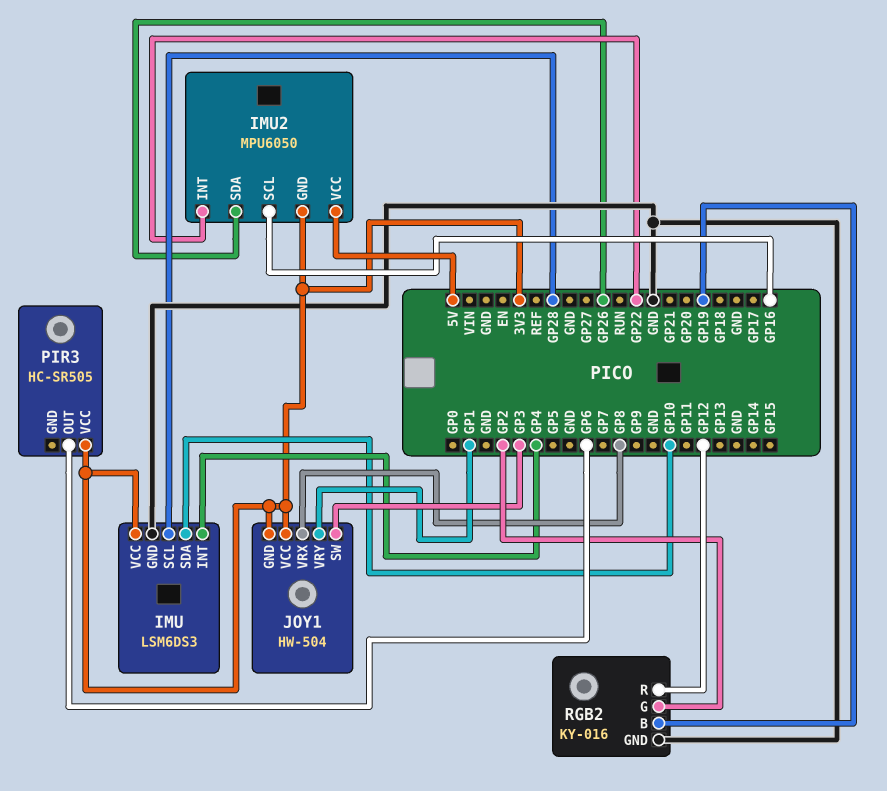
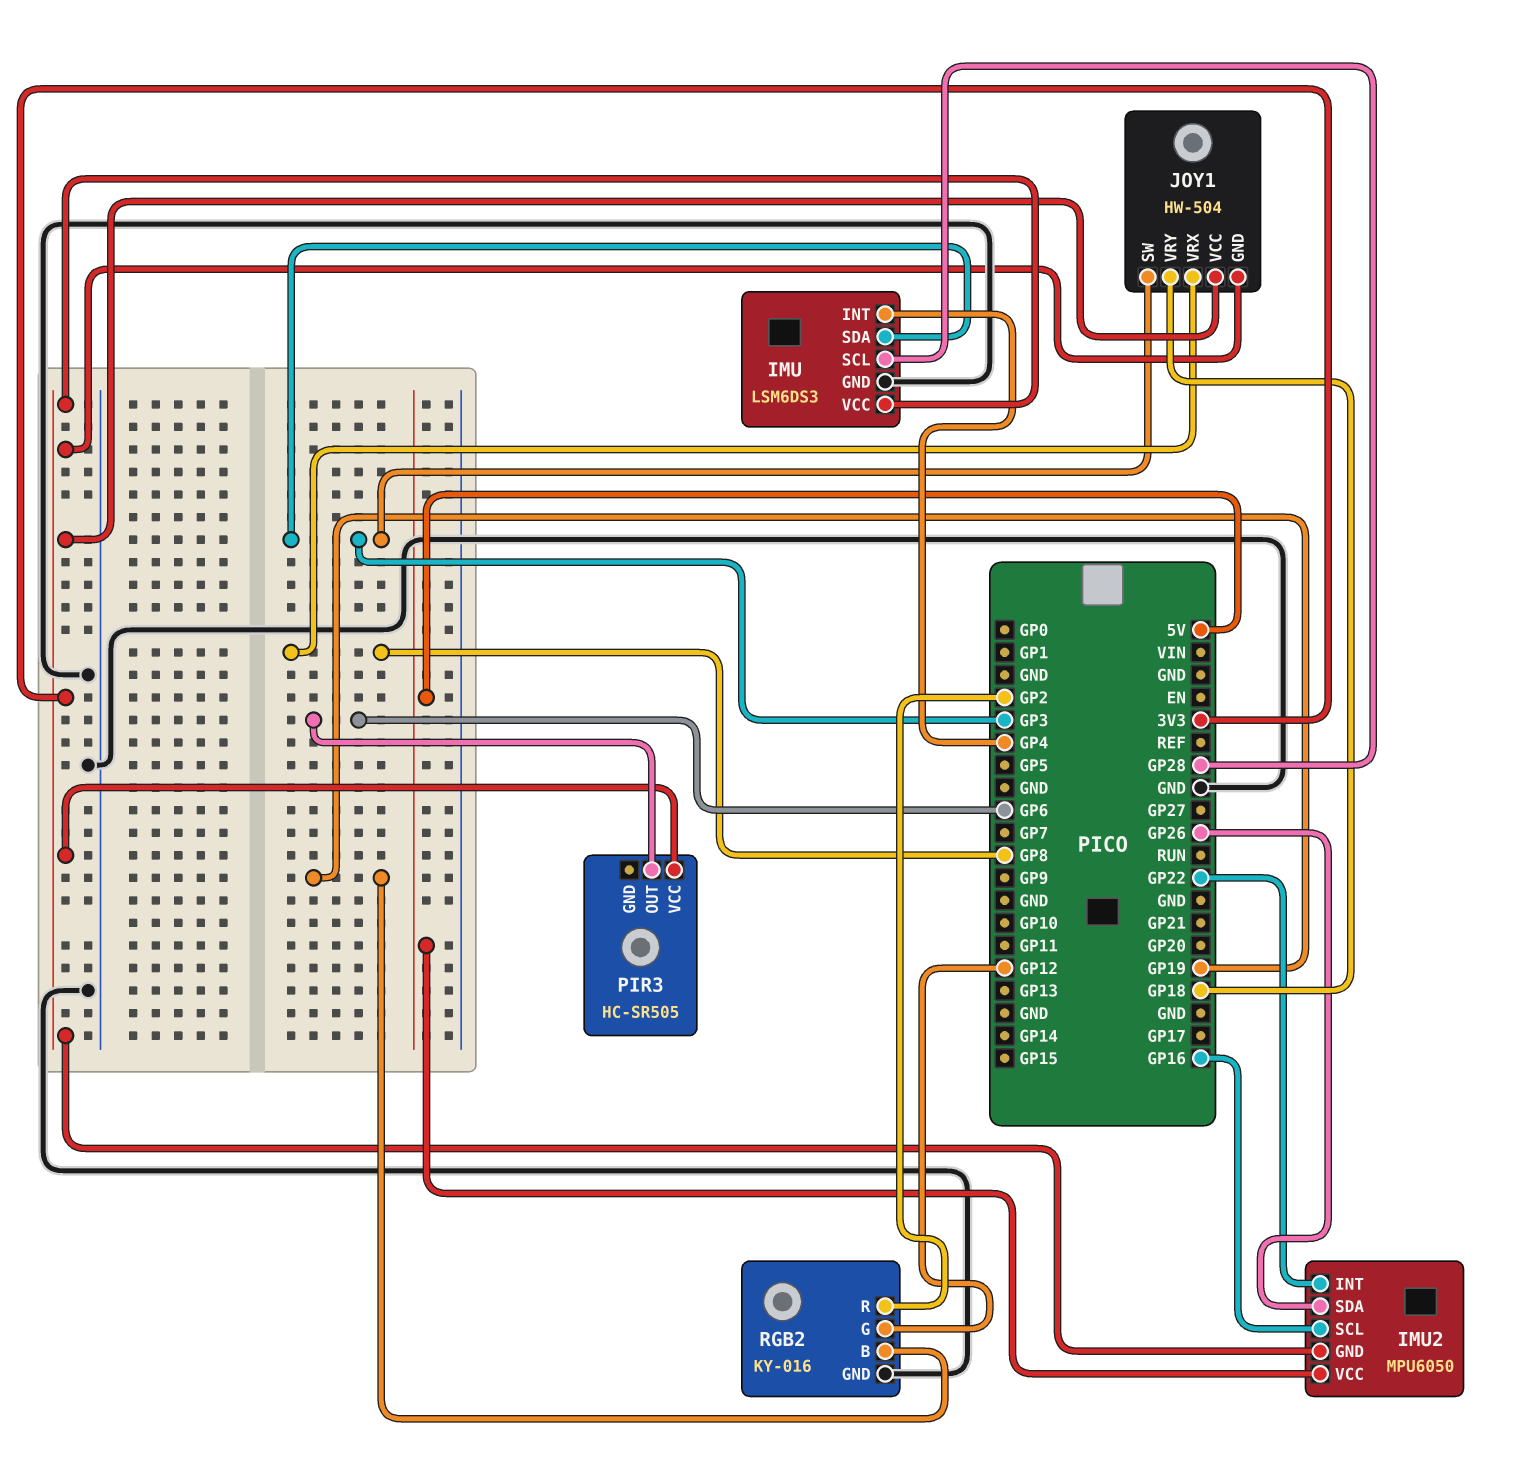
IMU pin SDA: GP10 -> GP3
JOY1 pin VRY: GP1 -> GP18
RGB2 pin G: GP2 -> GP12
RGB2 pin R: GP12 -> GP2

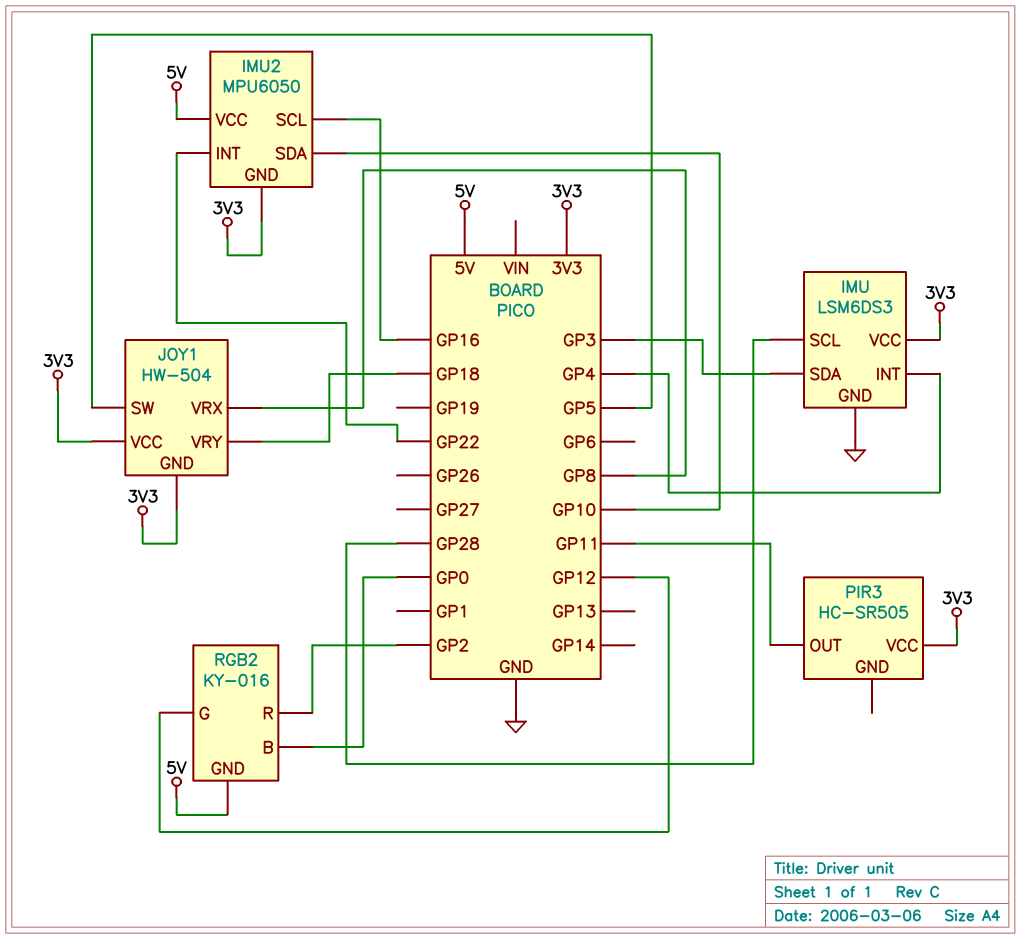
IMU2 pin SDA: GP26 -> GP10
JOY1 pin SW: GP3 -> GP5
PIR3 pin OUT: GP6 -> GP11
RGB2 pin B: GP19 -> GP0
RGB2 pin GND: GND -> 5V

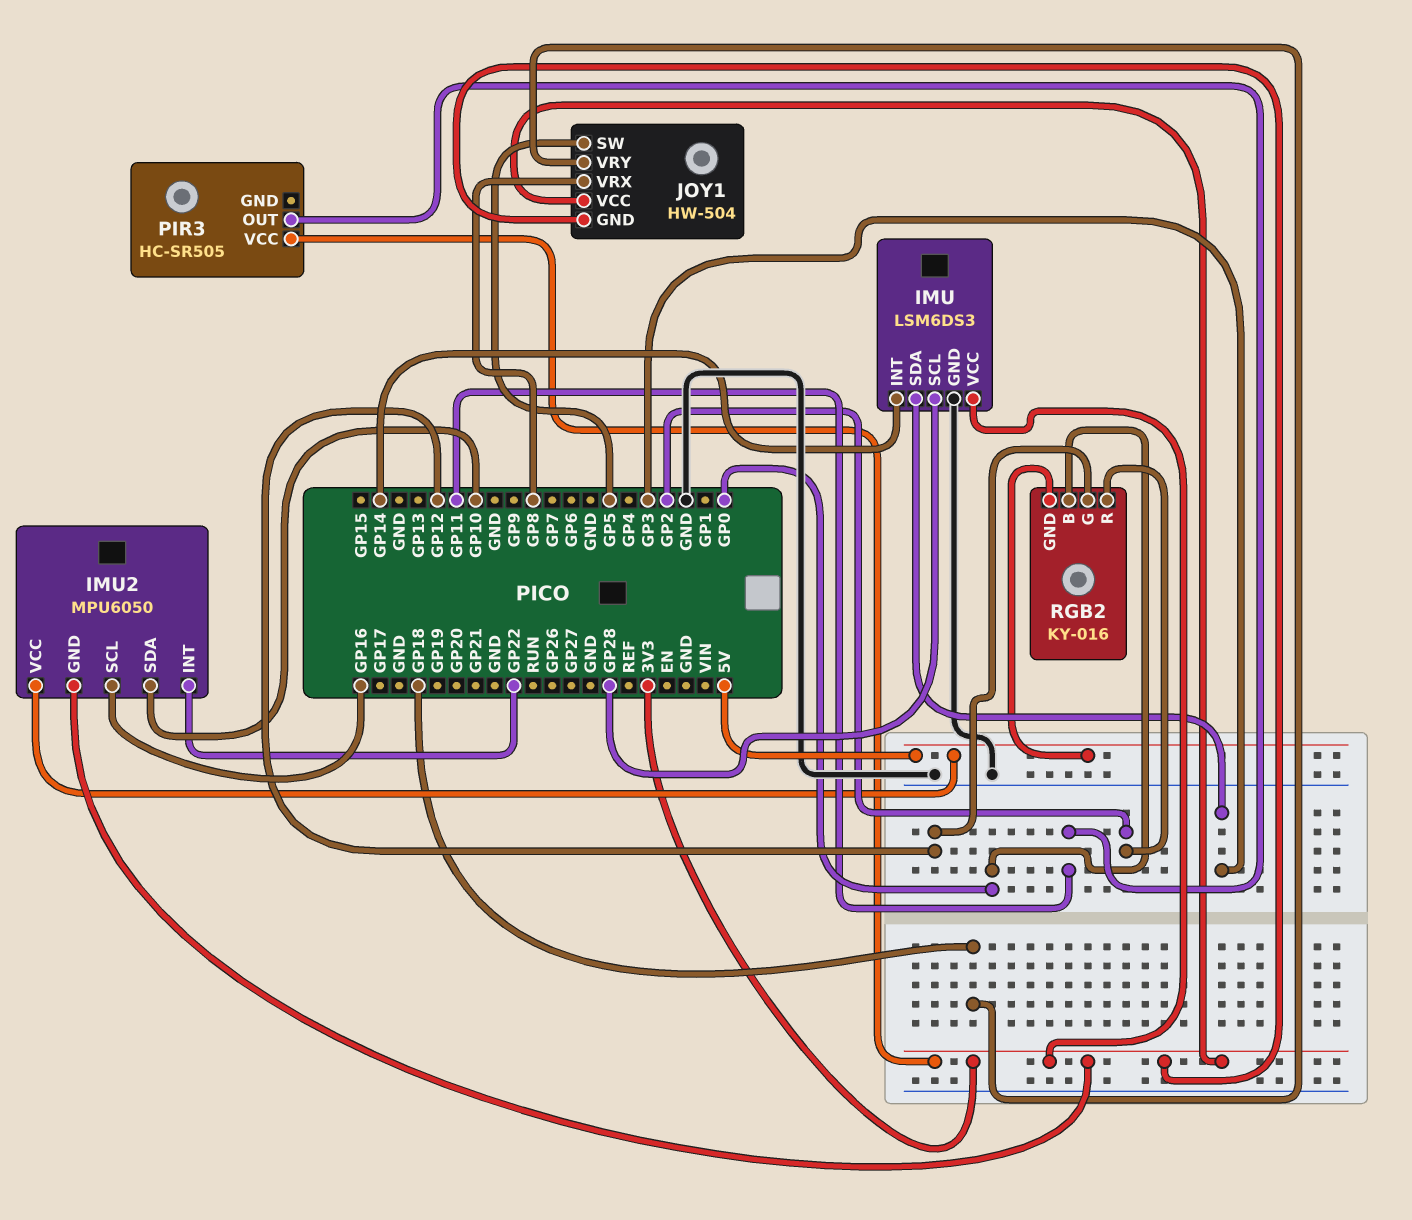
IMU pin INT: GP4 -> GP14

